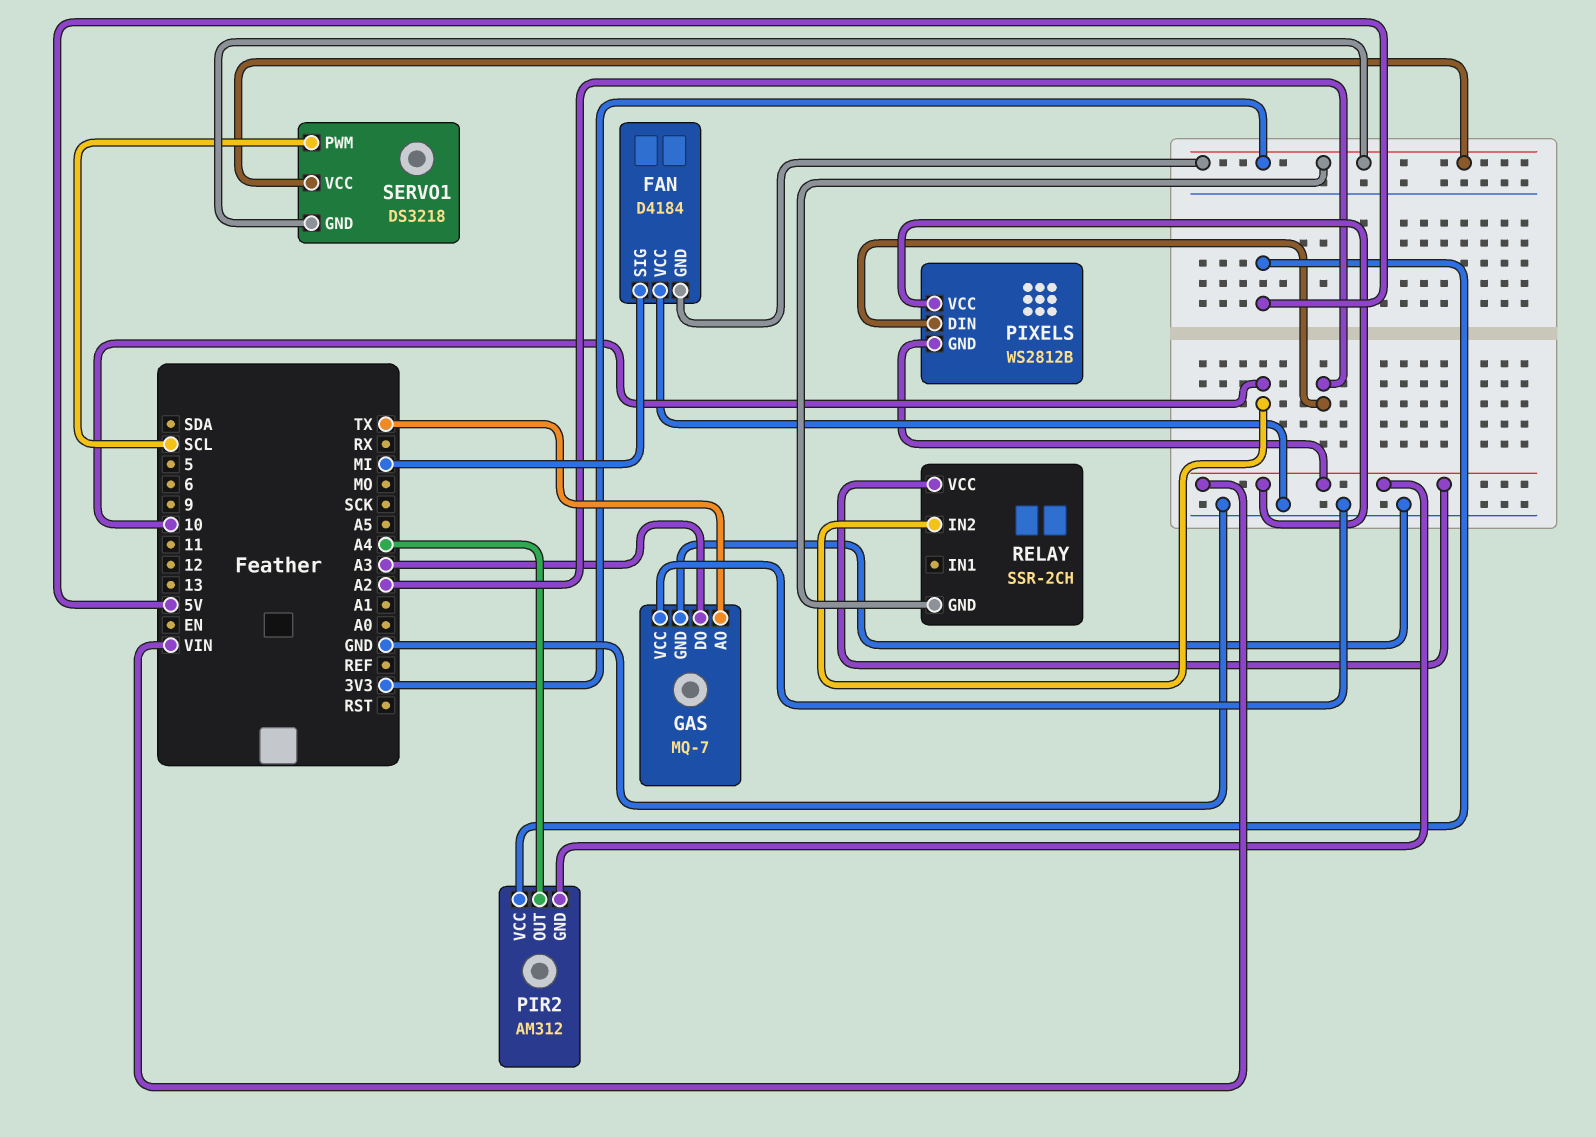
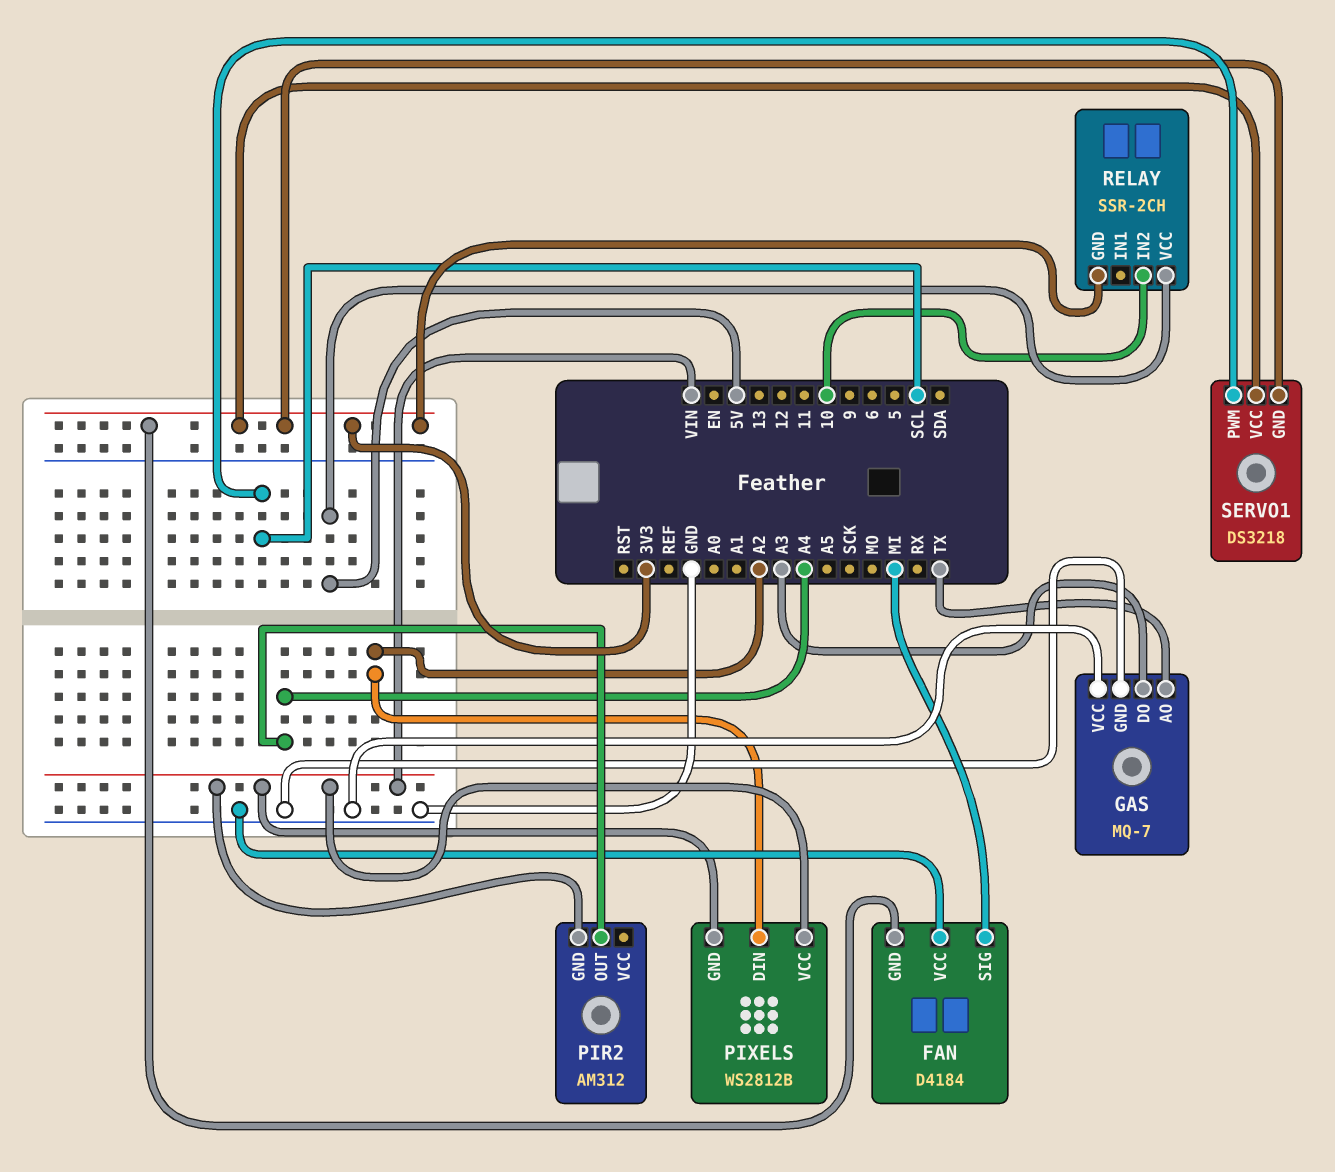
PIR2 pin VCC: 5V -> none
RELAY pin VCC: VIN -> 5V

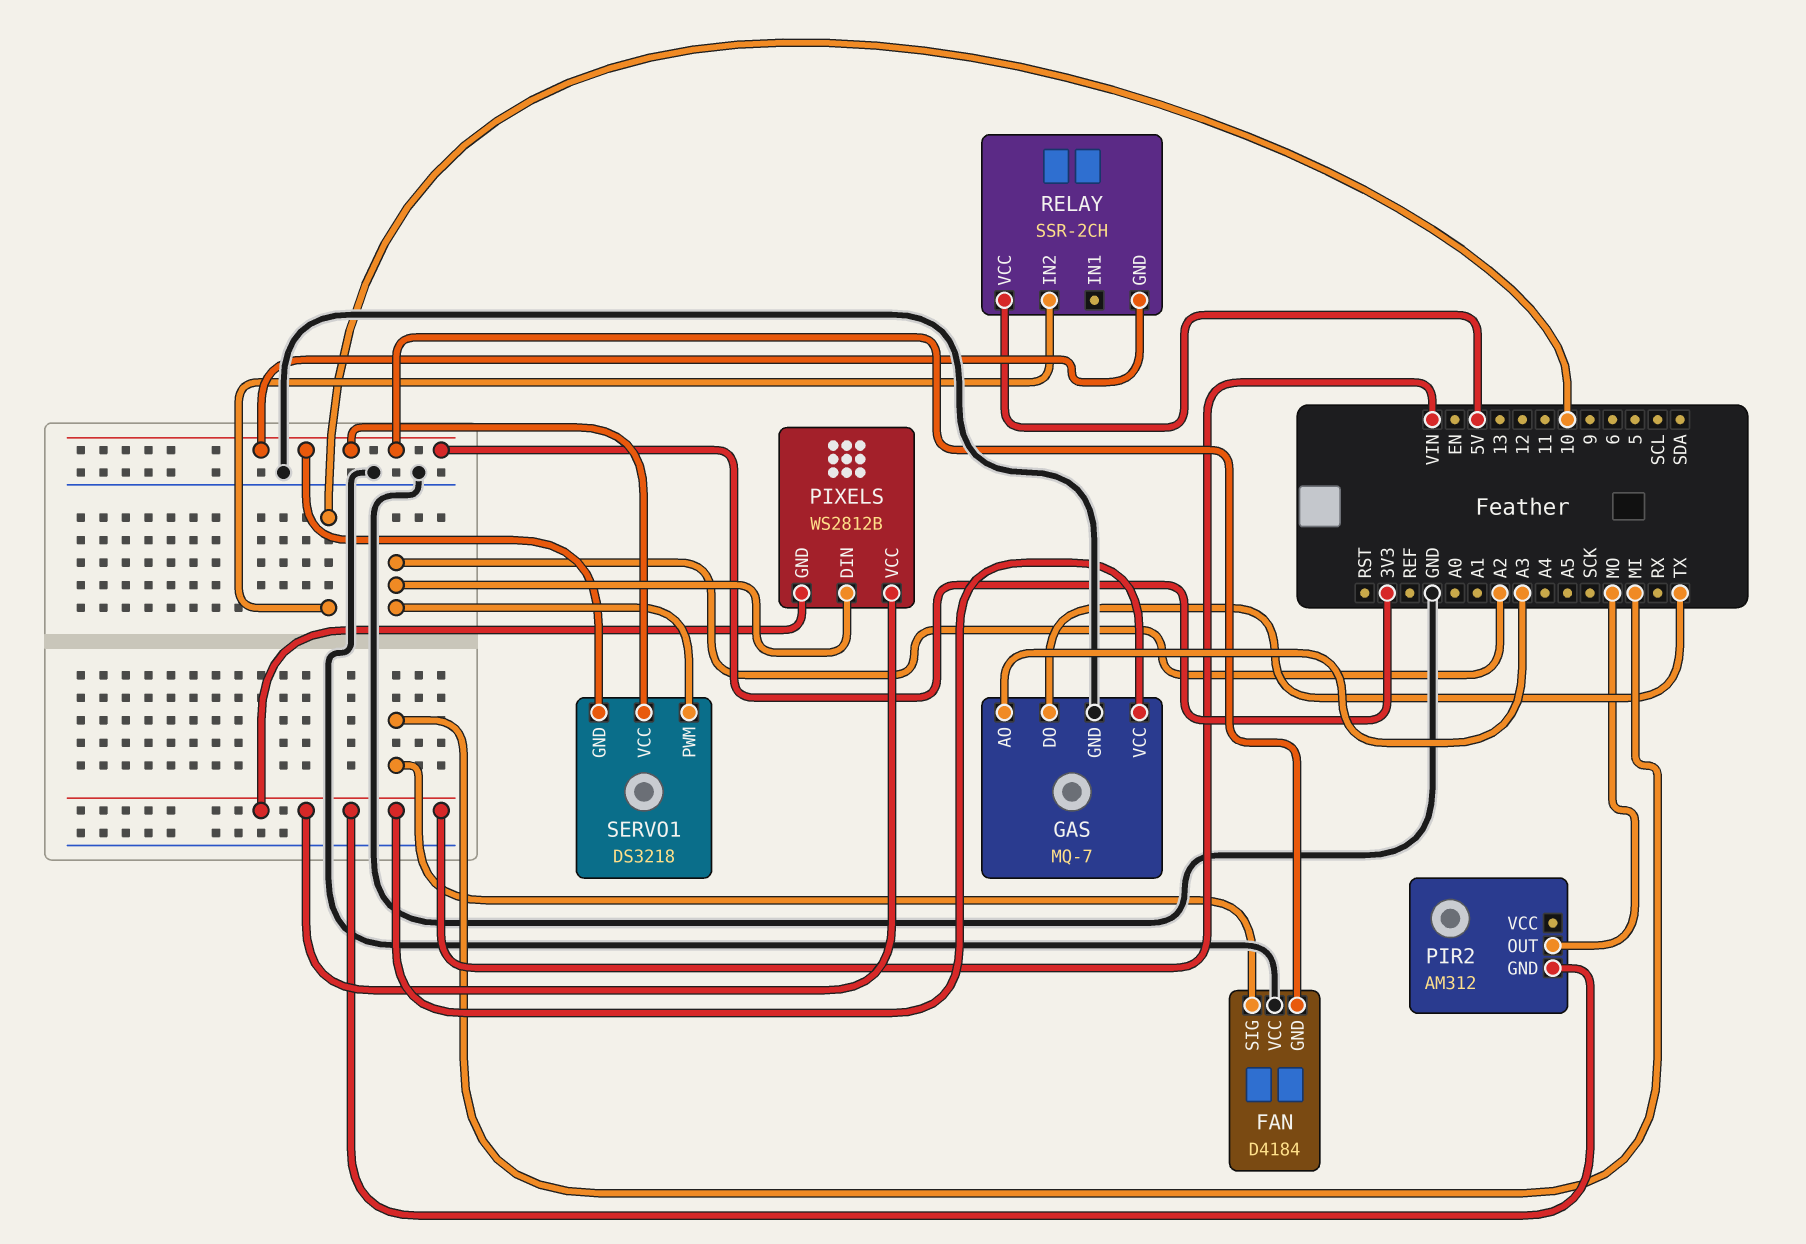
GAS pin AO: TX -> A3
GAS pin DO: A3 -> TX
GAS pin VCC: GND -> VIN
PIR2 pin OUT: A4 -> MO
SERVO1 pin PWM: SCL -> A2

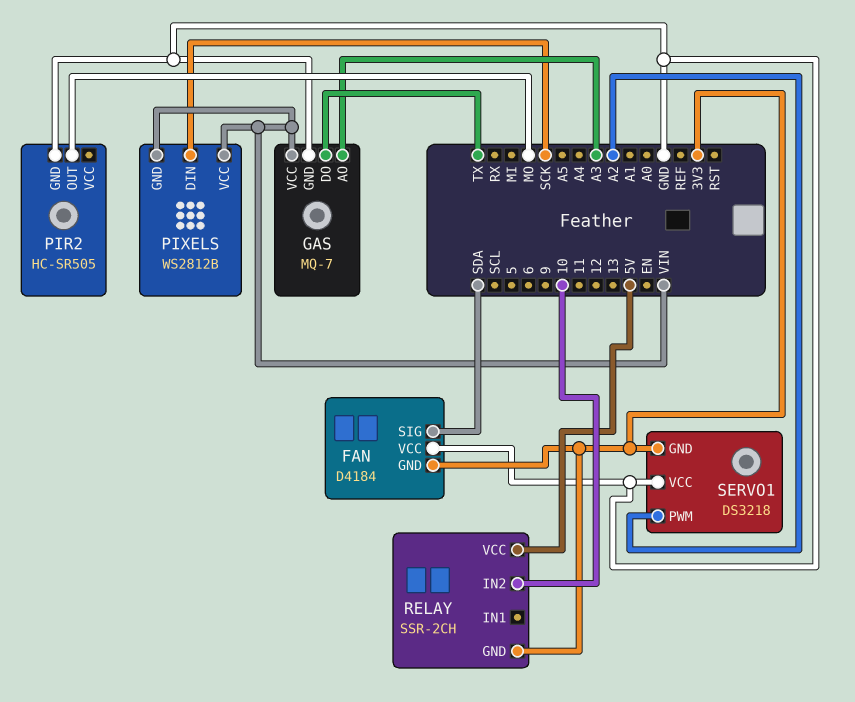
FAN pin SIG: MI -> SDA
PIR2: AM312 -> HC-SR505
PIR2 pin GND: VIN -> GND
PIXELS pin DIN: A2 -> SCK
SERVO1 pin VCC: 3V3 -> GND

